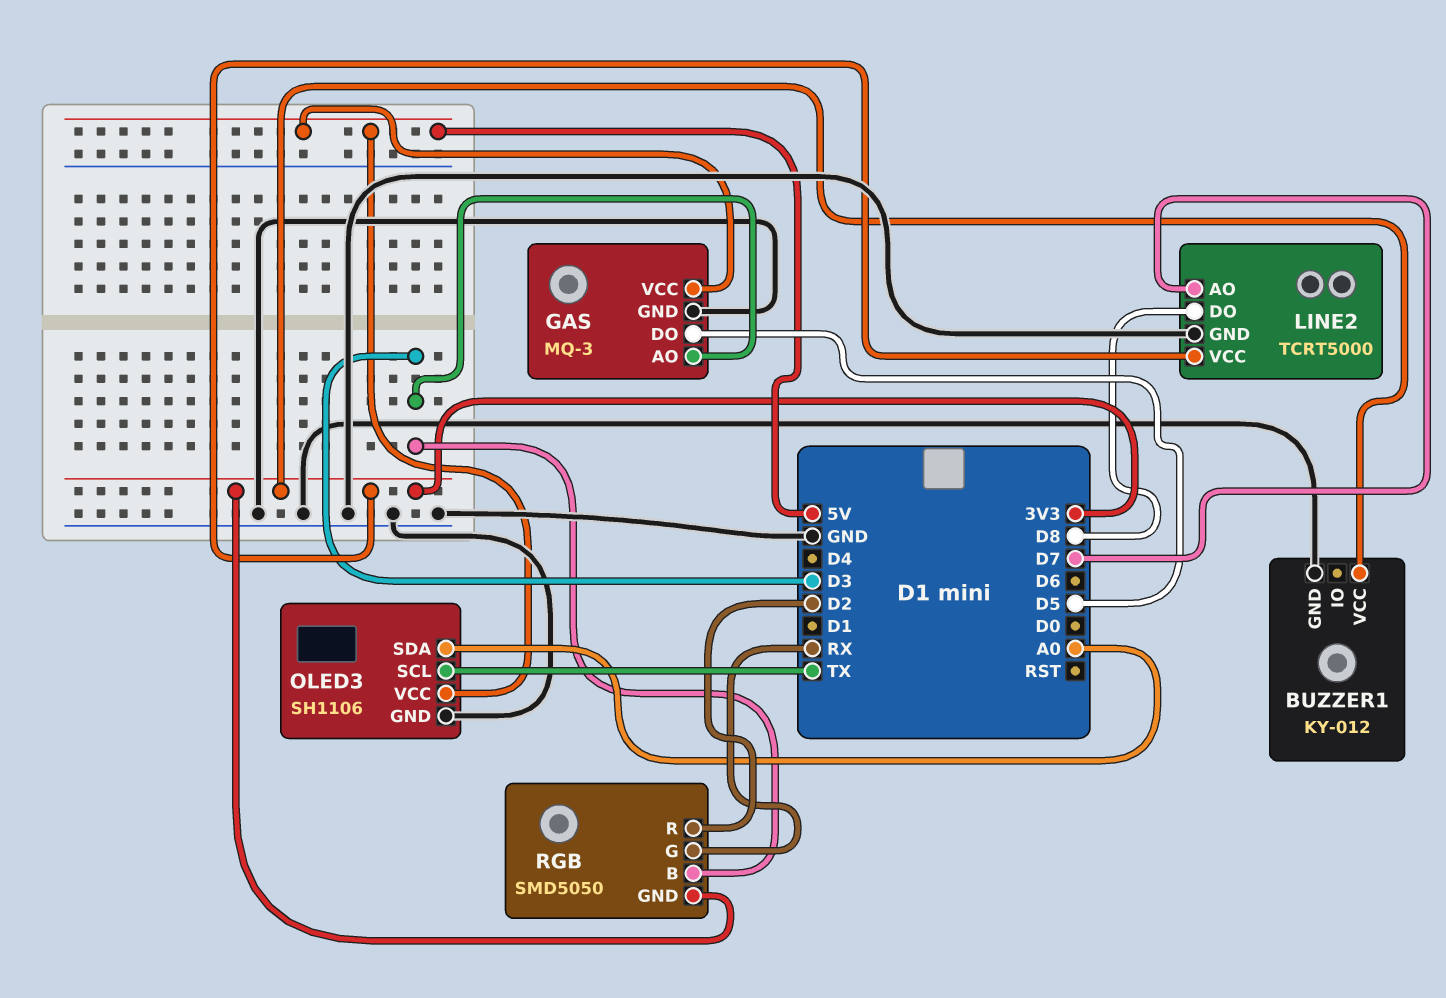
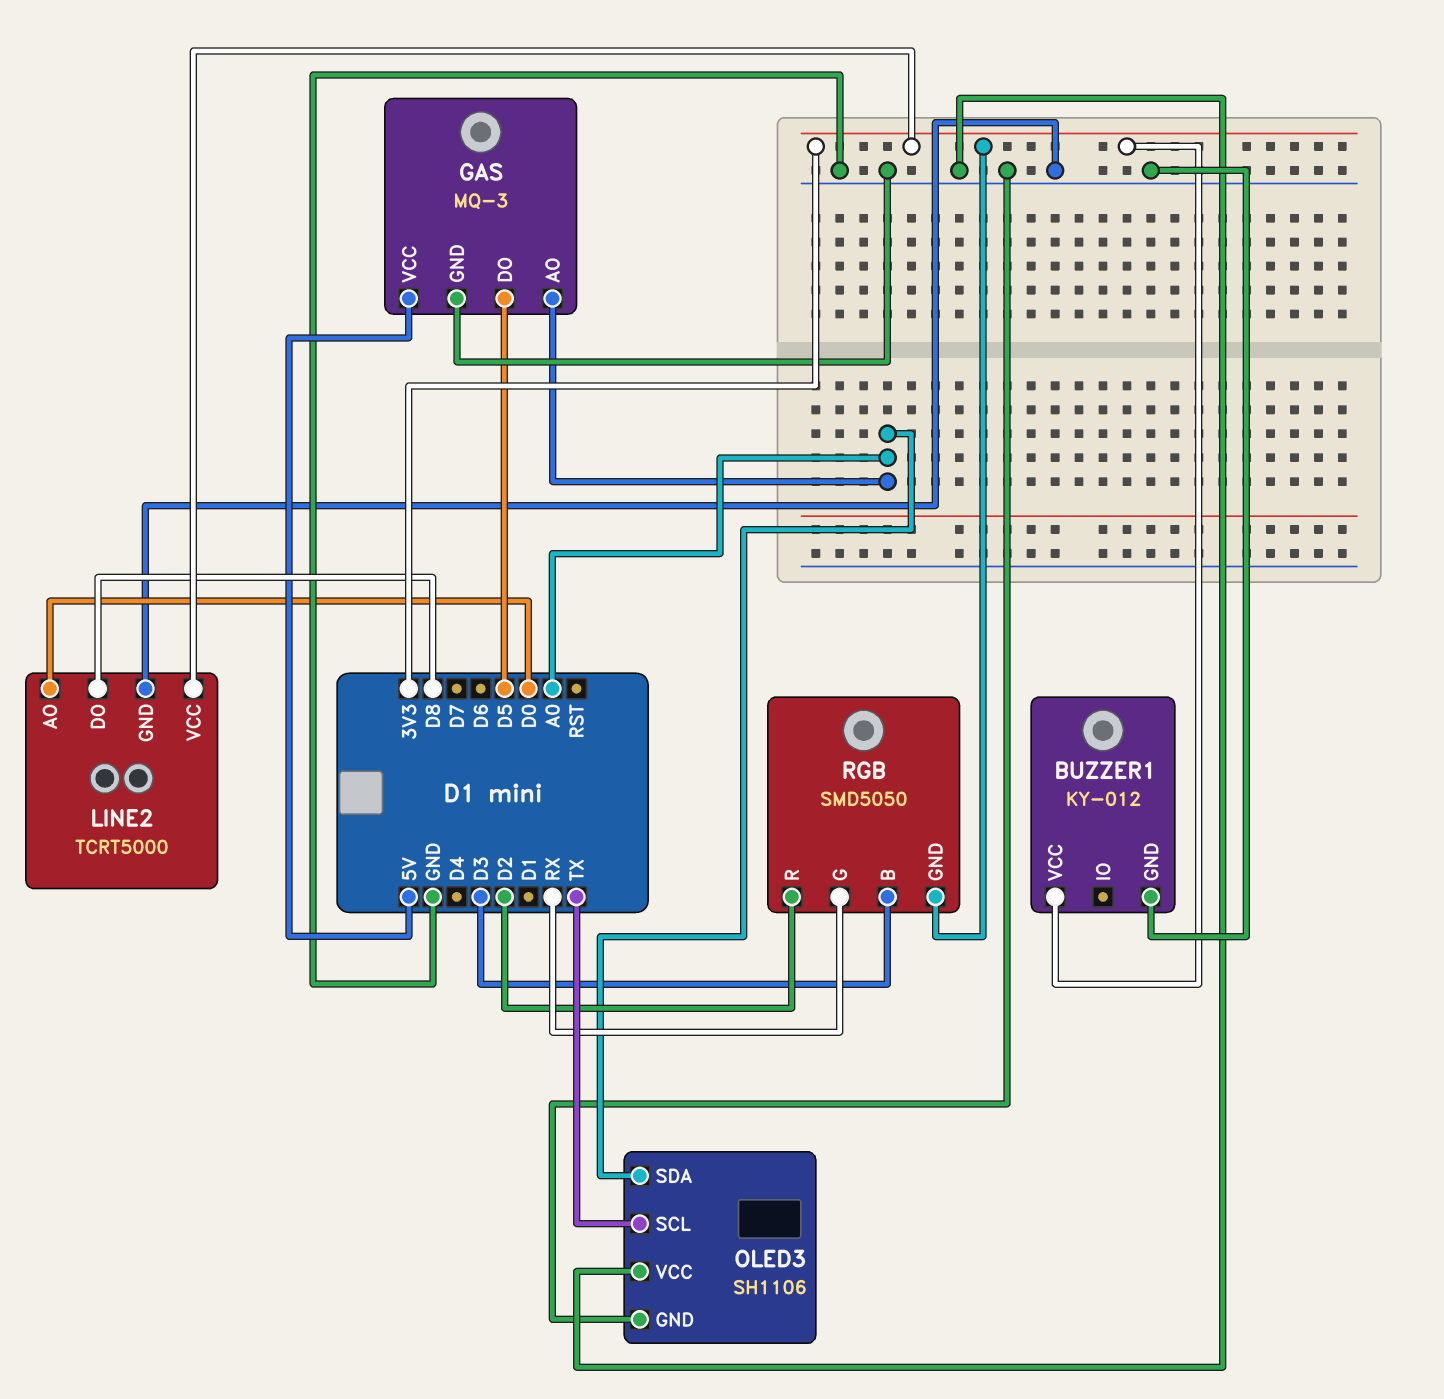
GAS pin AO: D3 -> A0
LINE2 pin AO: D7 -> D0
OLED3 pin VCC: 5V -> GND

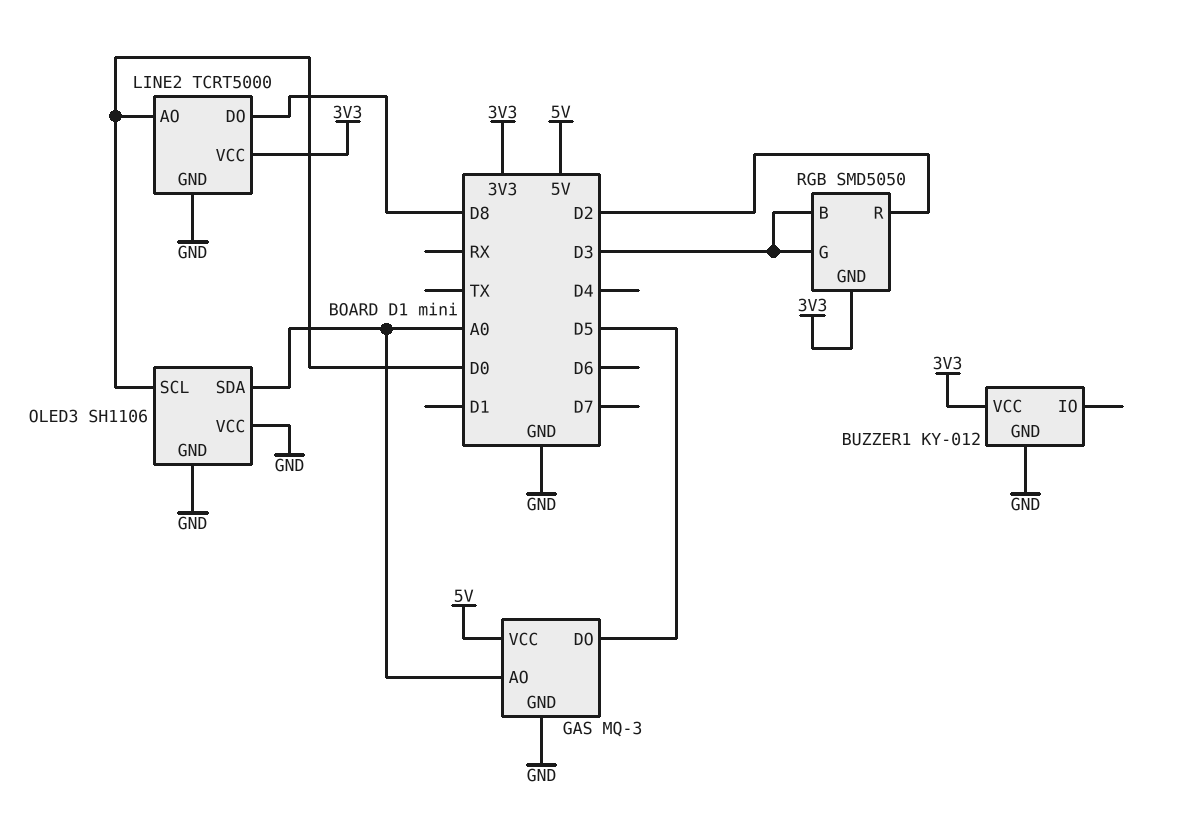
OLED3 pin SCL: TX -> D0
RGB pin G: RX -> D3

